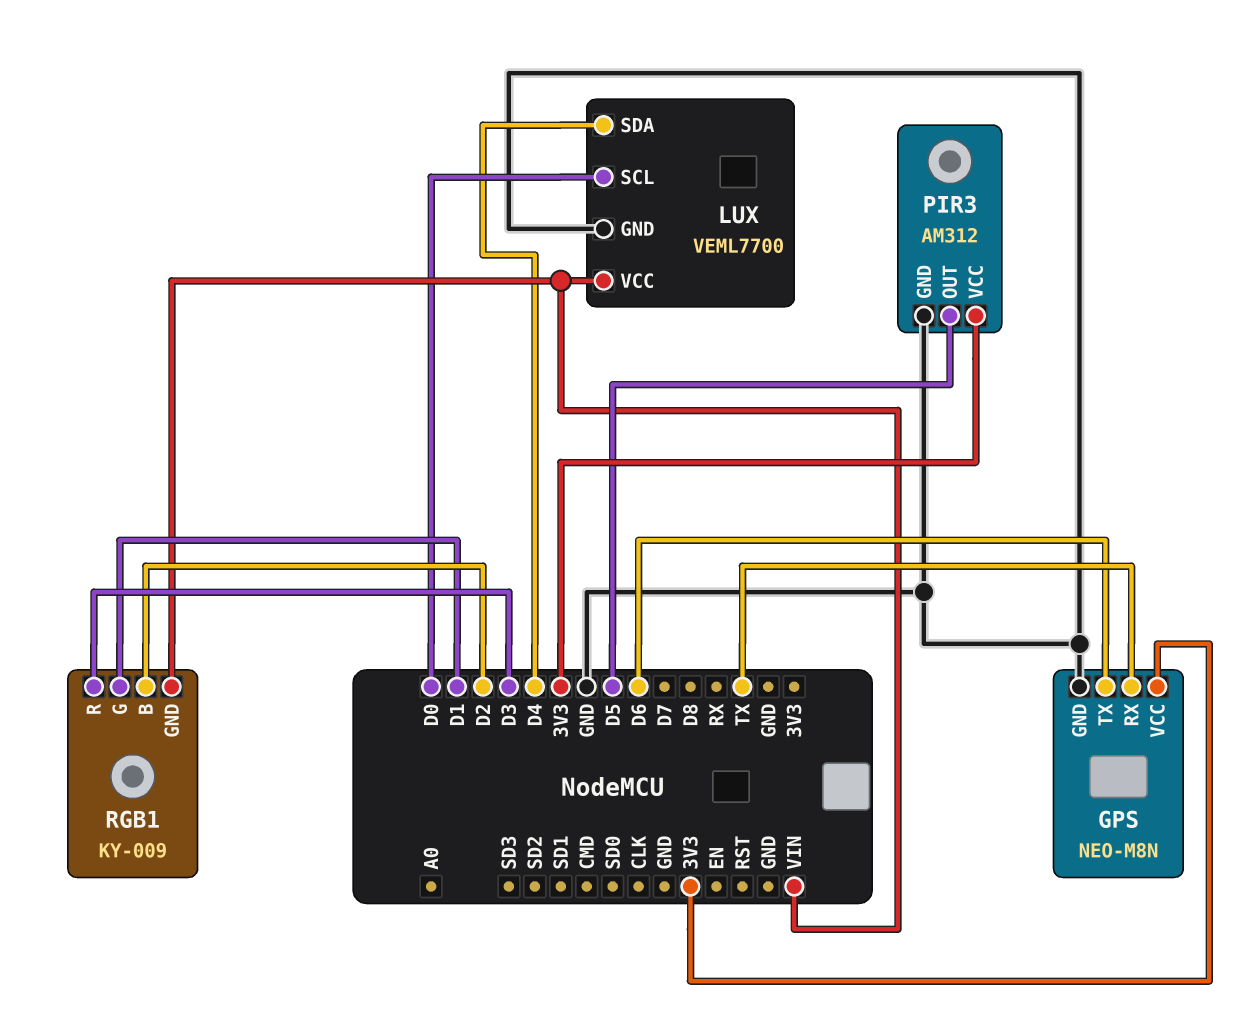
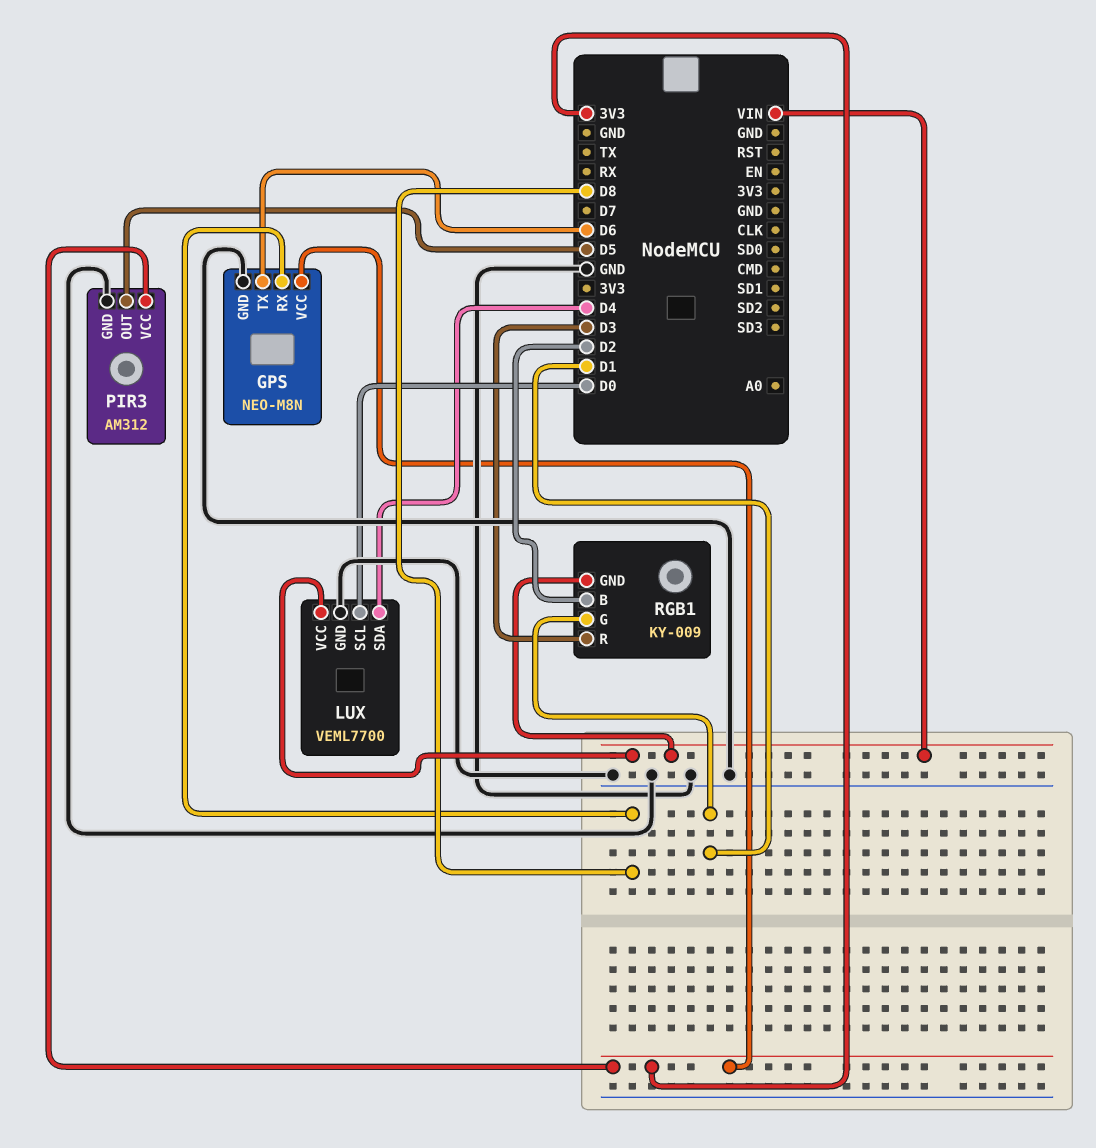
GPS pin RX: TX -> D8

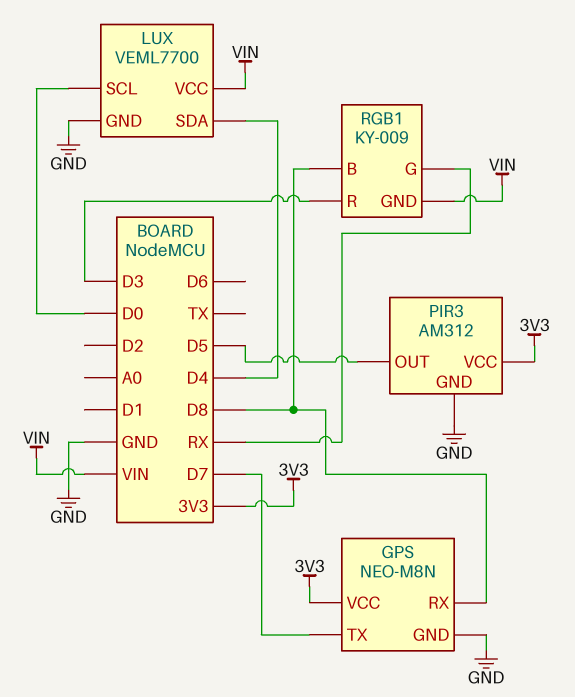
GPS pin TX: D6 -> D7
RGB1 pin B: D2 -> D8
RGB1 pin G: D1 -> RX

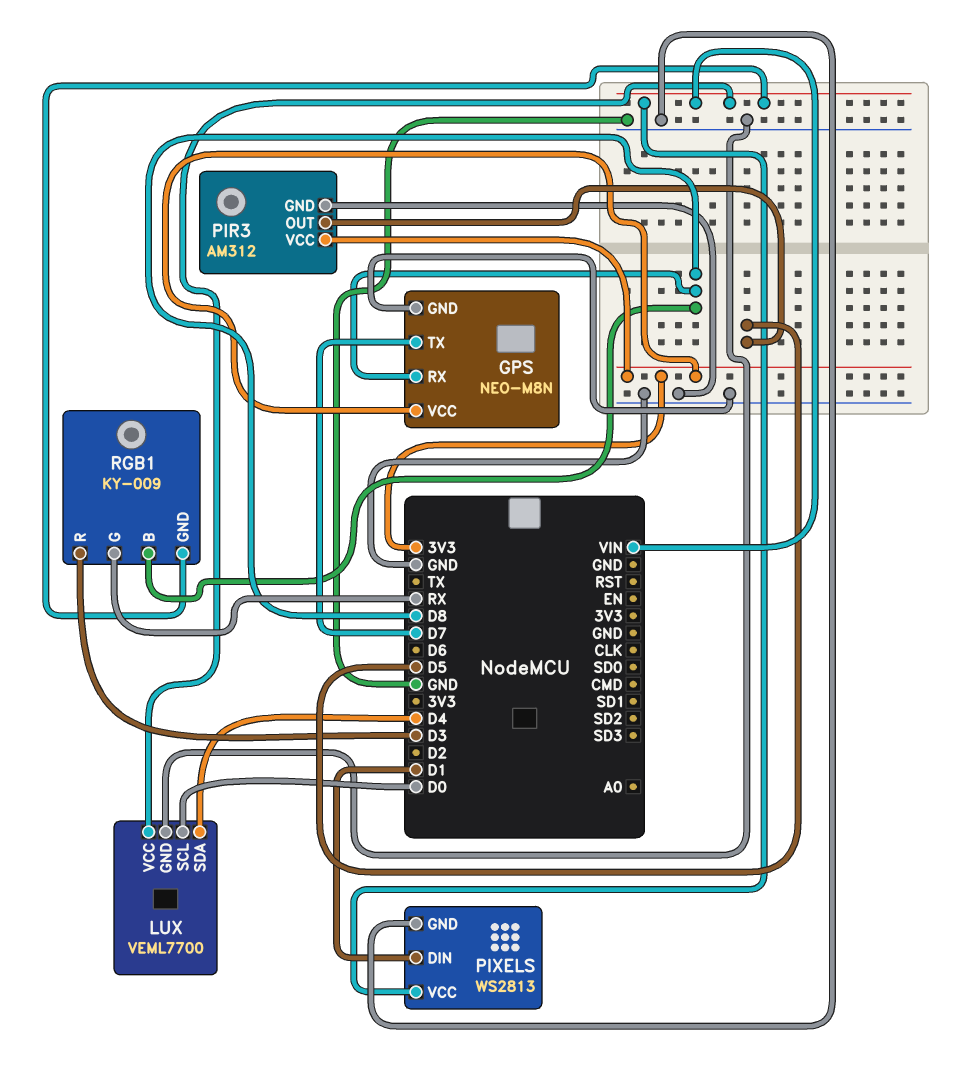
PIXELS: none -> WS2813
PIXELS pin DIN: none -> D1
PIXELS pin GND: none -> GND
PIXELS pin VCC: none -> VIN

